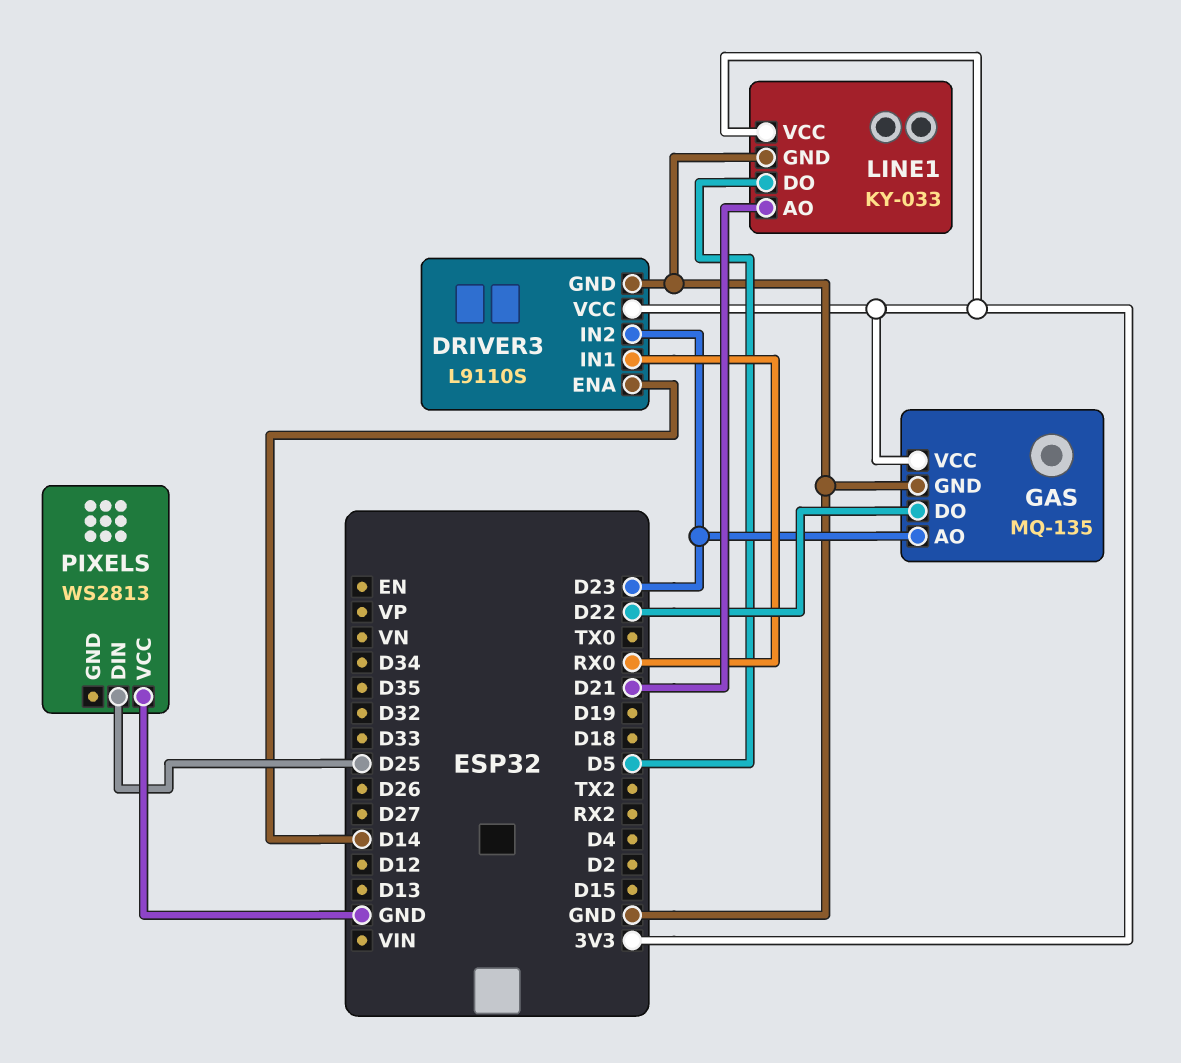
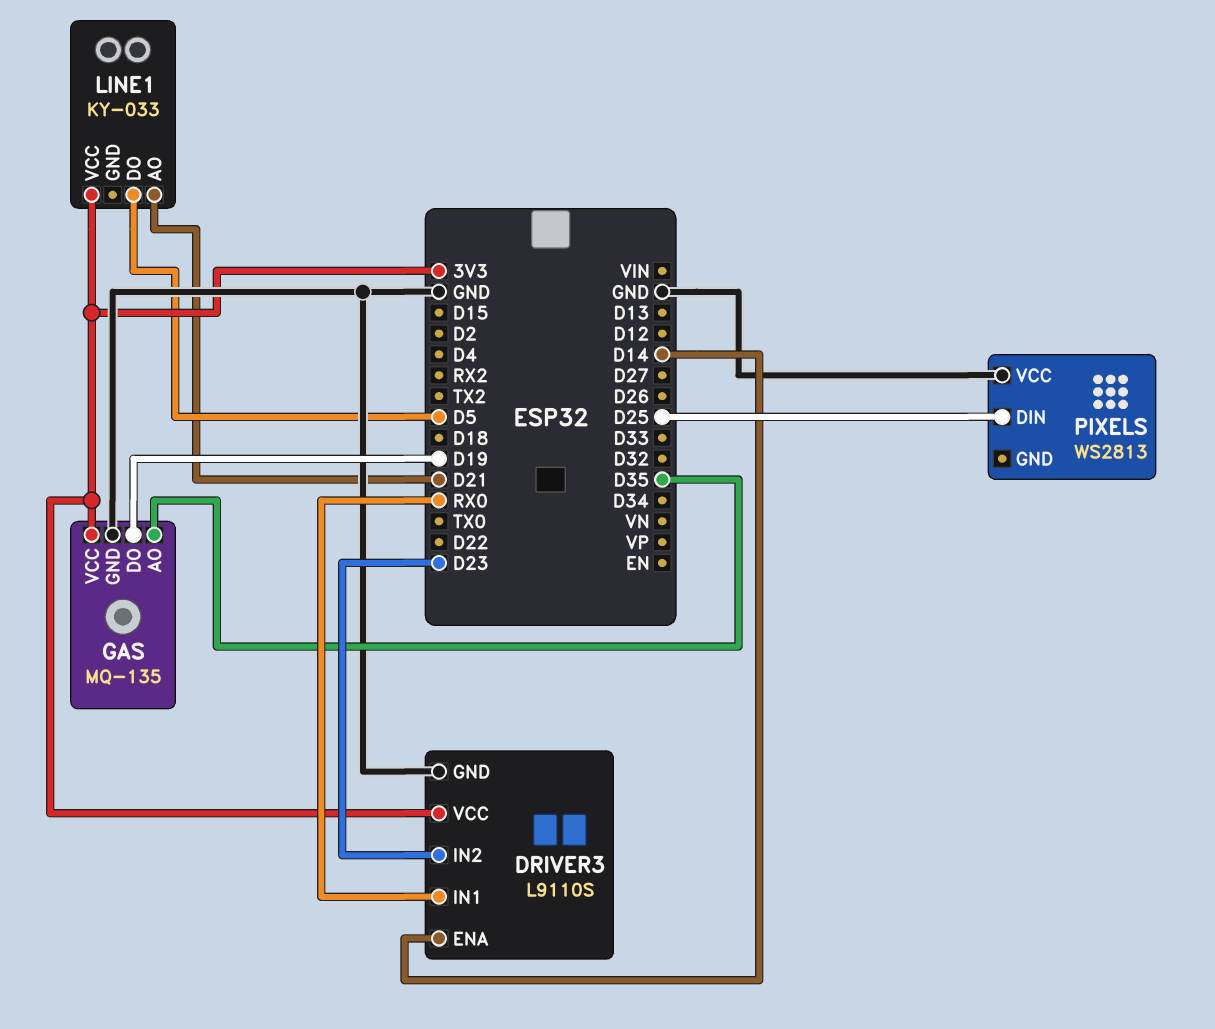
GAS pin AO: D23 -> D35
GAS pin DO: D22 -> D19
LINE1 pin GND: GND -> none

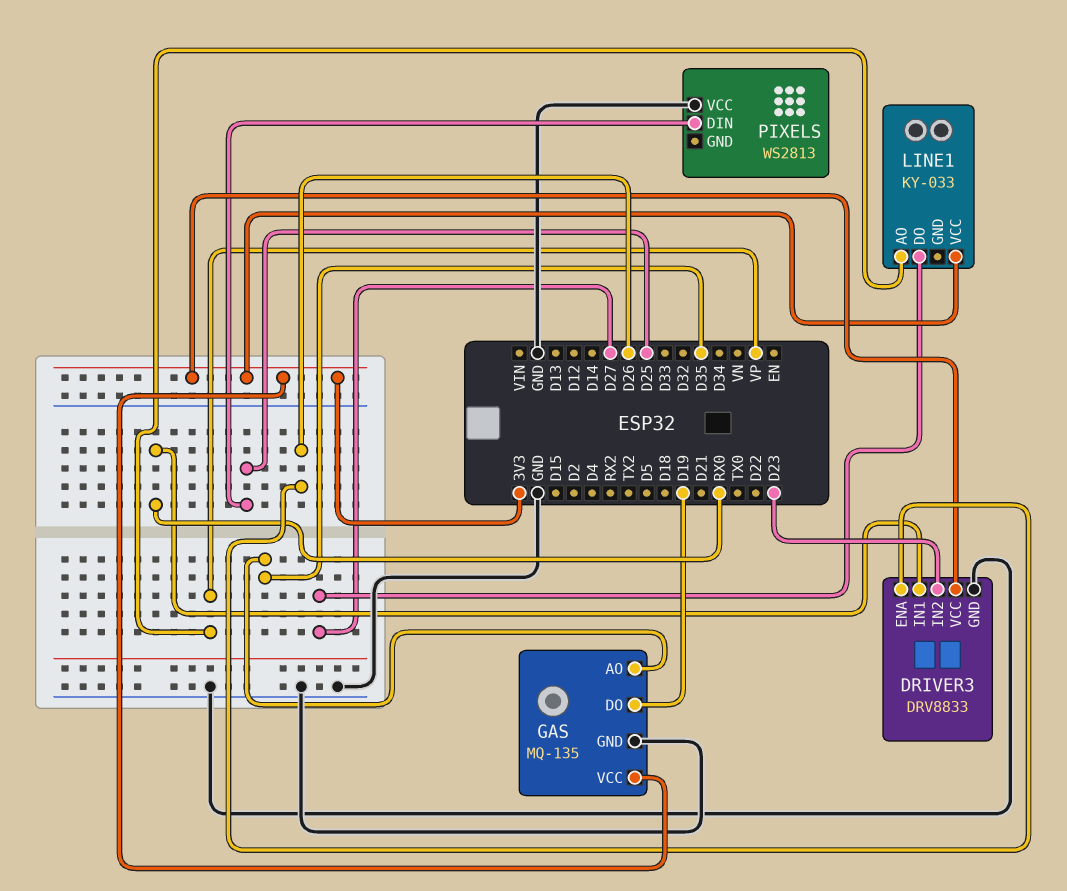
DRIVER3: L9110S -> DRV8833
DRIVER3 pin ENA: D14 -> D26
LINE1 pin AO: D21 -> VP
LINE1 pin DO: D5 -> D27

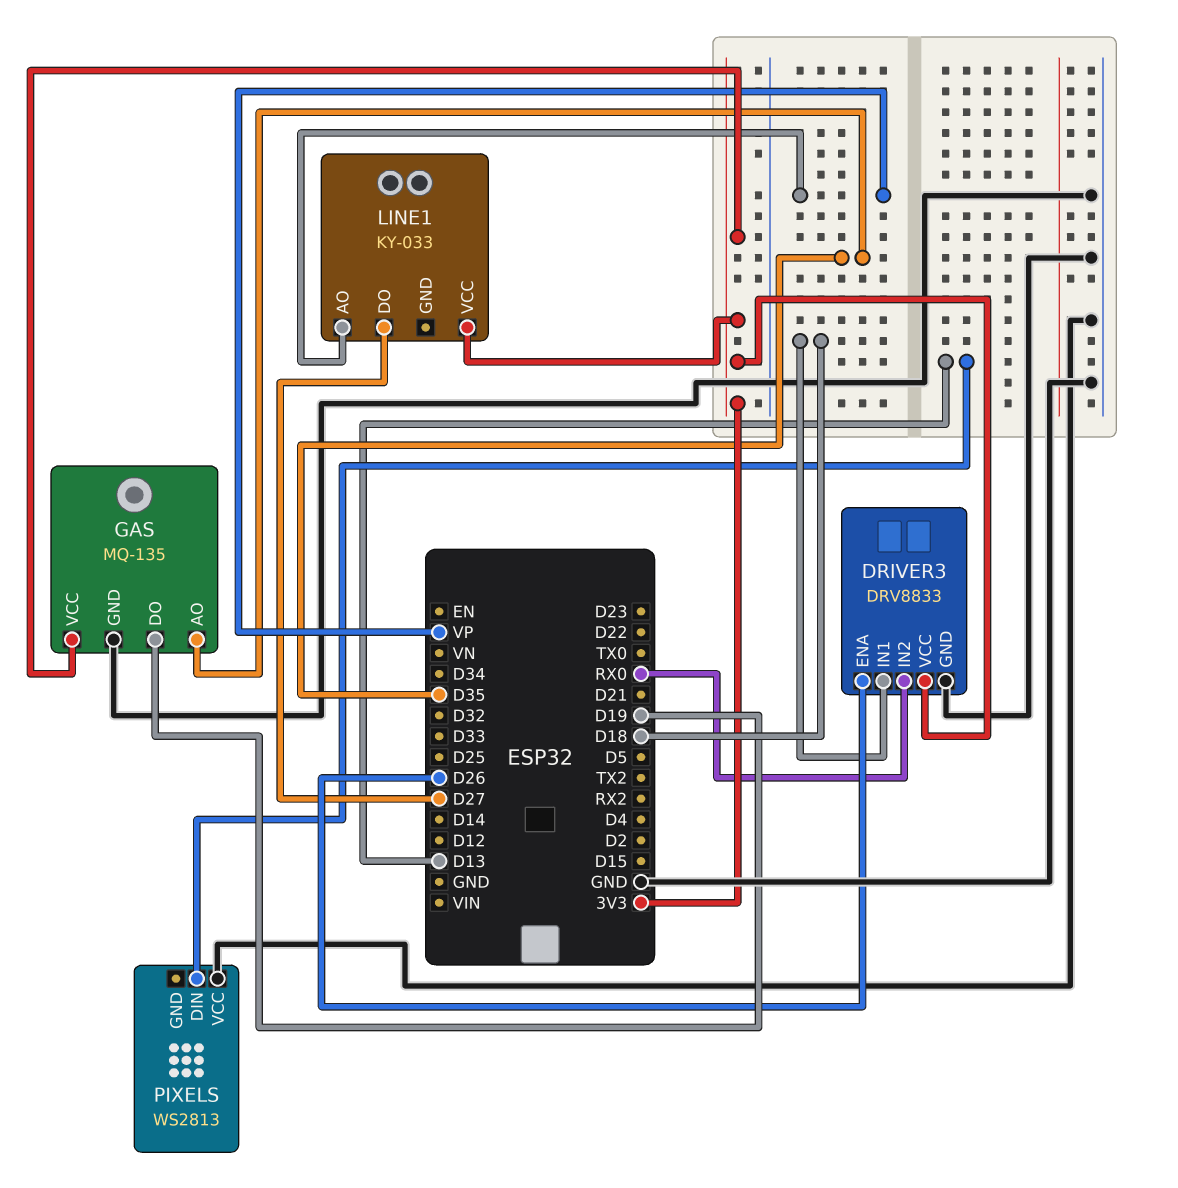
DRIVER3 pin IN1: RX0 -> D18
DRIVER3 pin IN2: D23 -> RX0
PIXELS pin DIN: D25 -> D13

